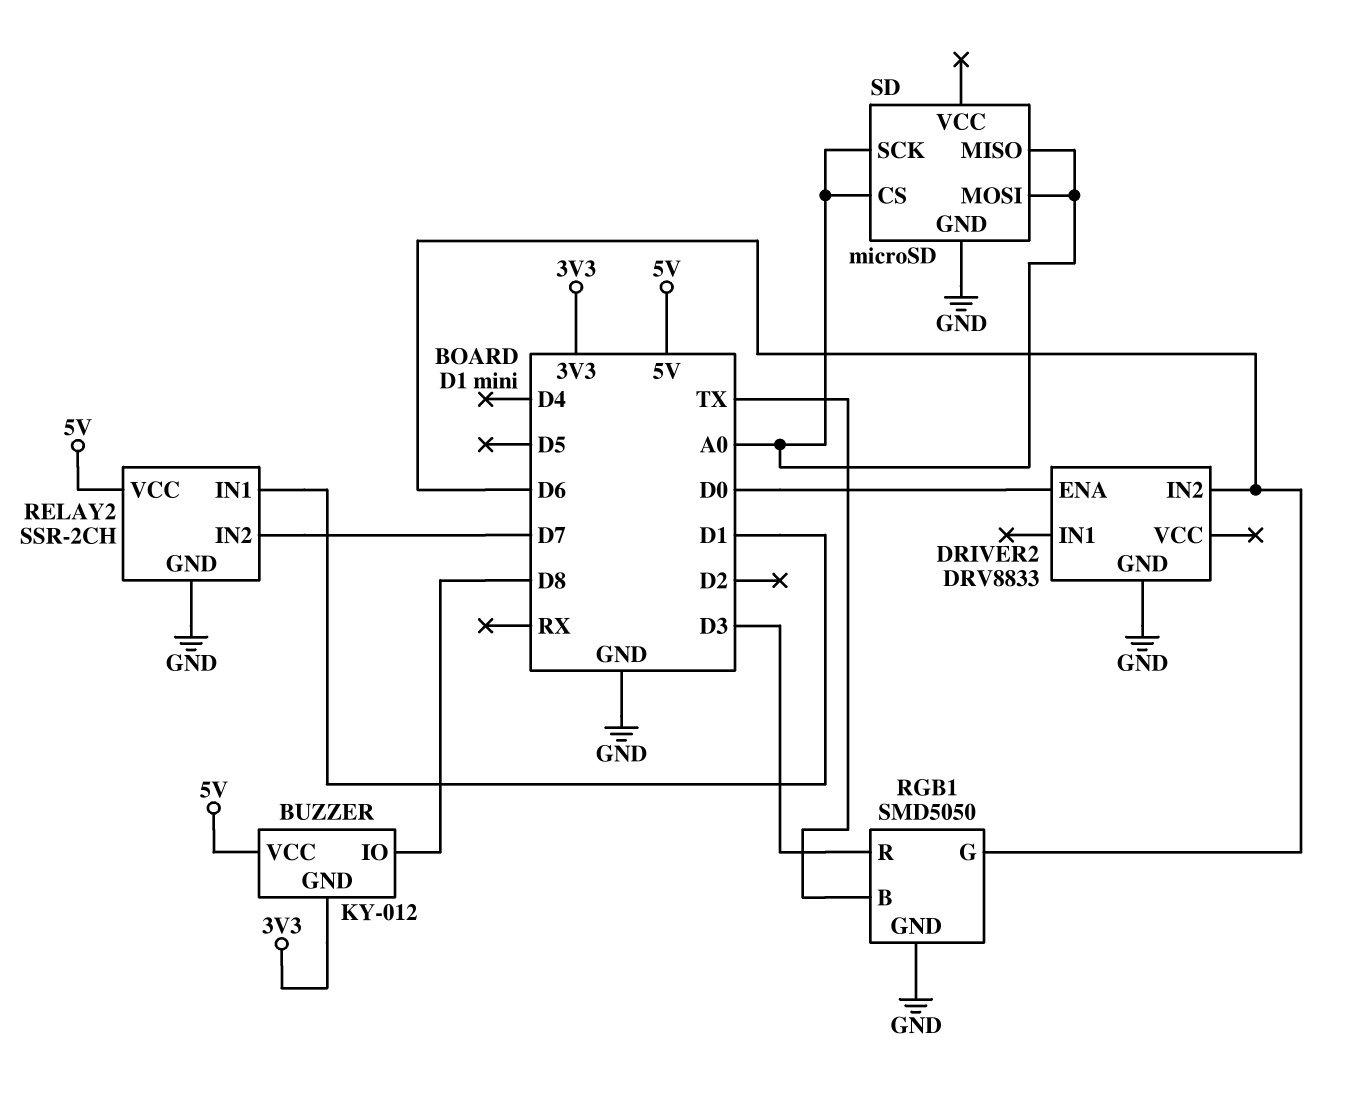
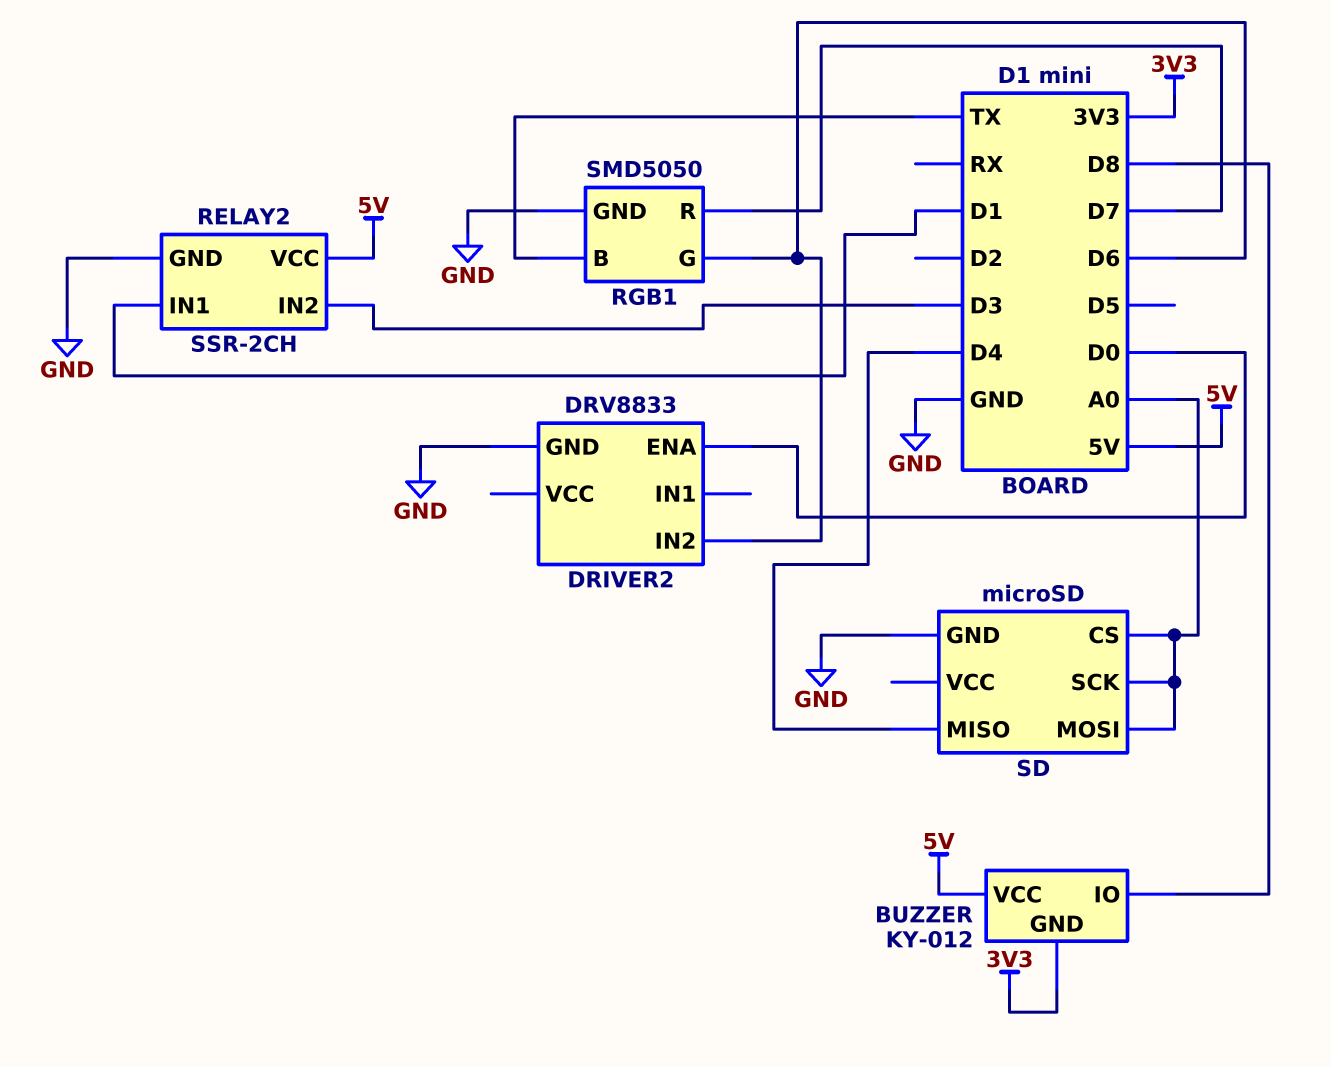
RELAY2 pin IN2: D7 -> D3
RGB1 pin R: D3 -> D7
SD pin MISO: A0 -> D4

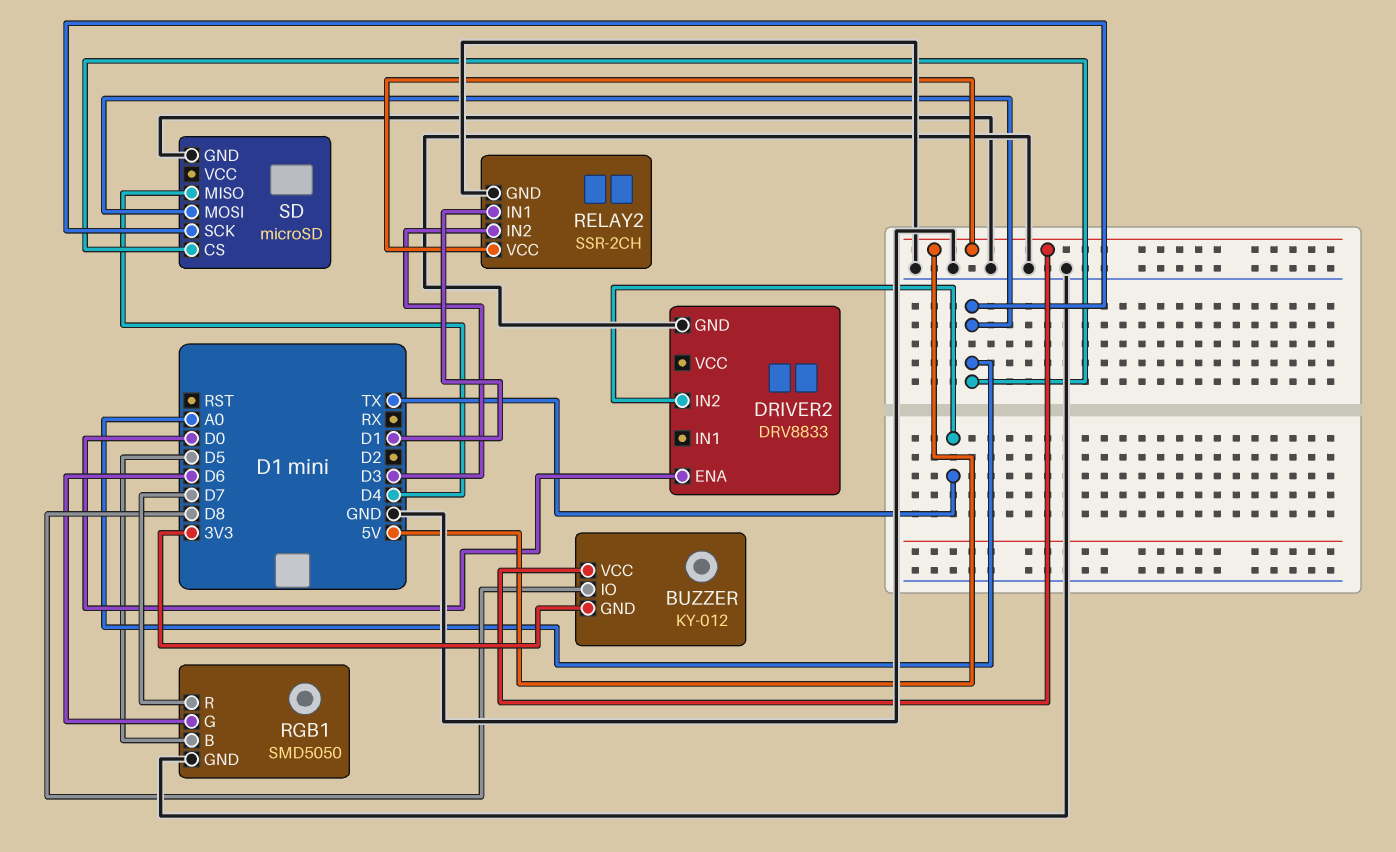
DRIVER2 pin IN2: D6 -> TX
RGB1 pin B: TX -> D5

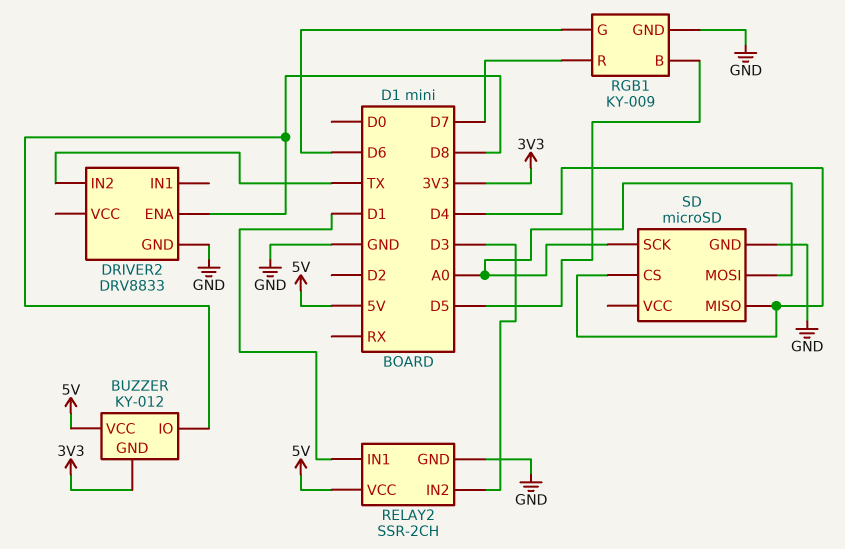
DRIVER2 pin ENA: D0 -> D8
RGB1: SMD5050 -> KY-009
SD pin CS: A0 -> D4

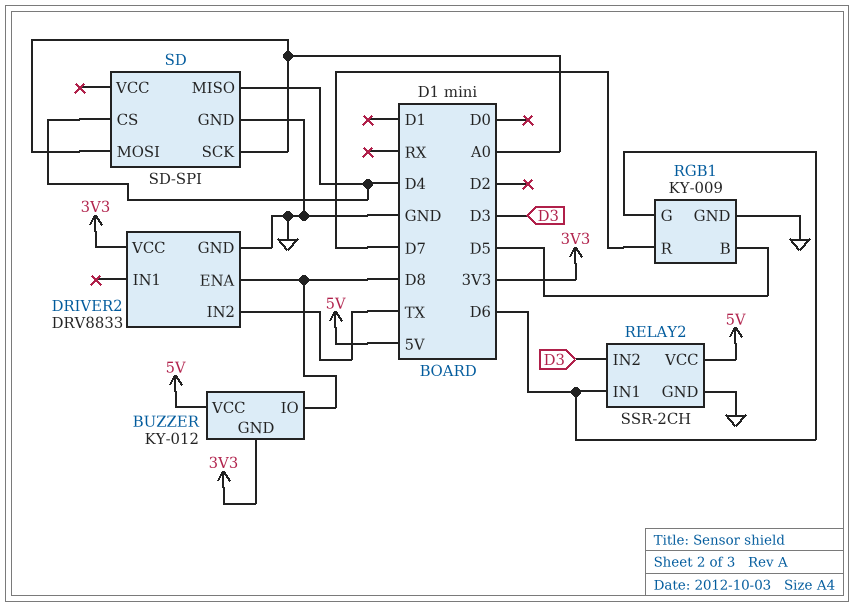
DRIVER2 pin VCC: none -> 3V3
RELAY2 pin IN1: D1 -> D6
SD: microSD -> SD-SPI

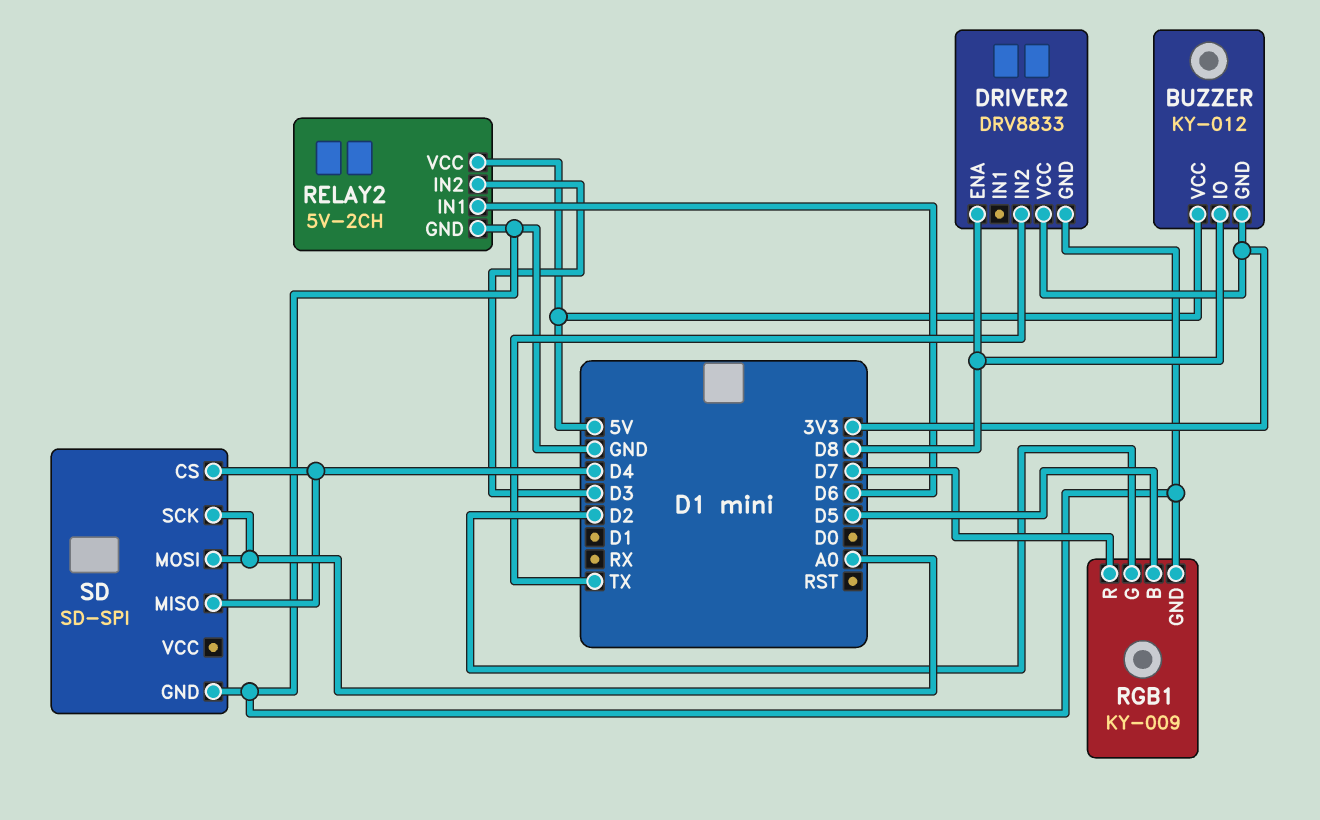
RELAY2: SSR-2CH -> 5V-2CH
RGB1 pin G: D6 -> D2

